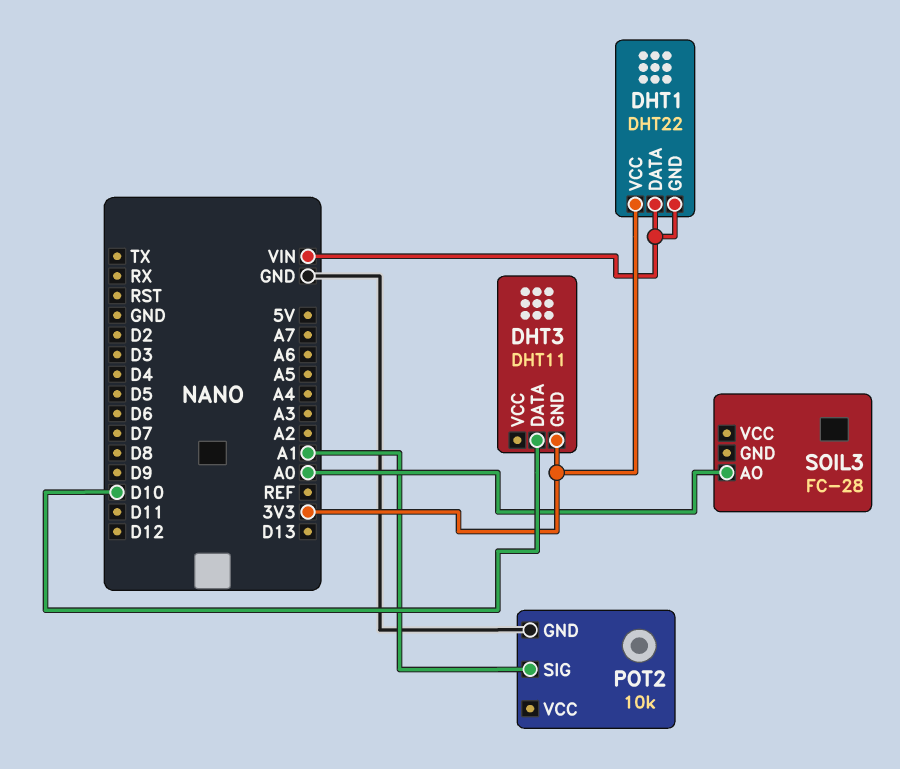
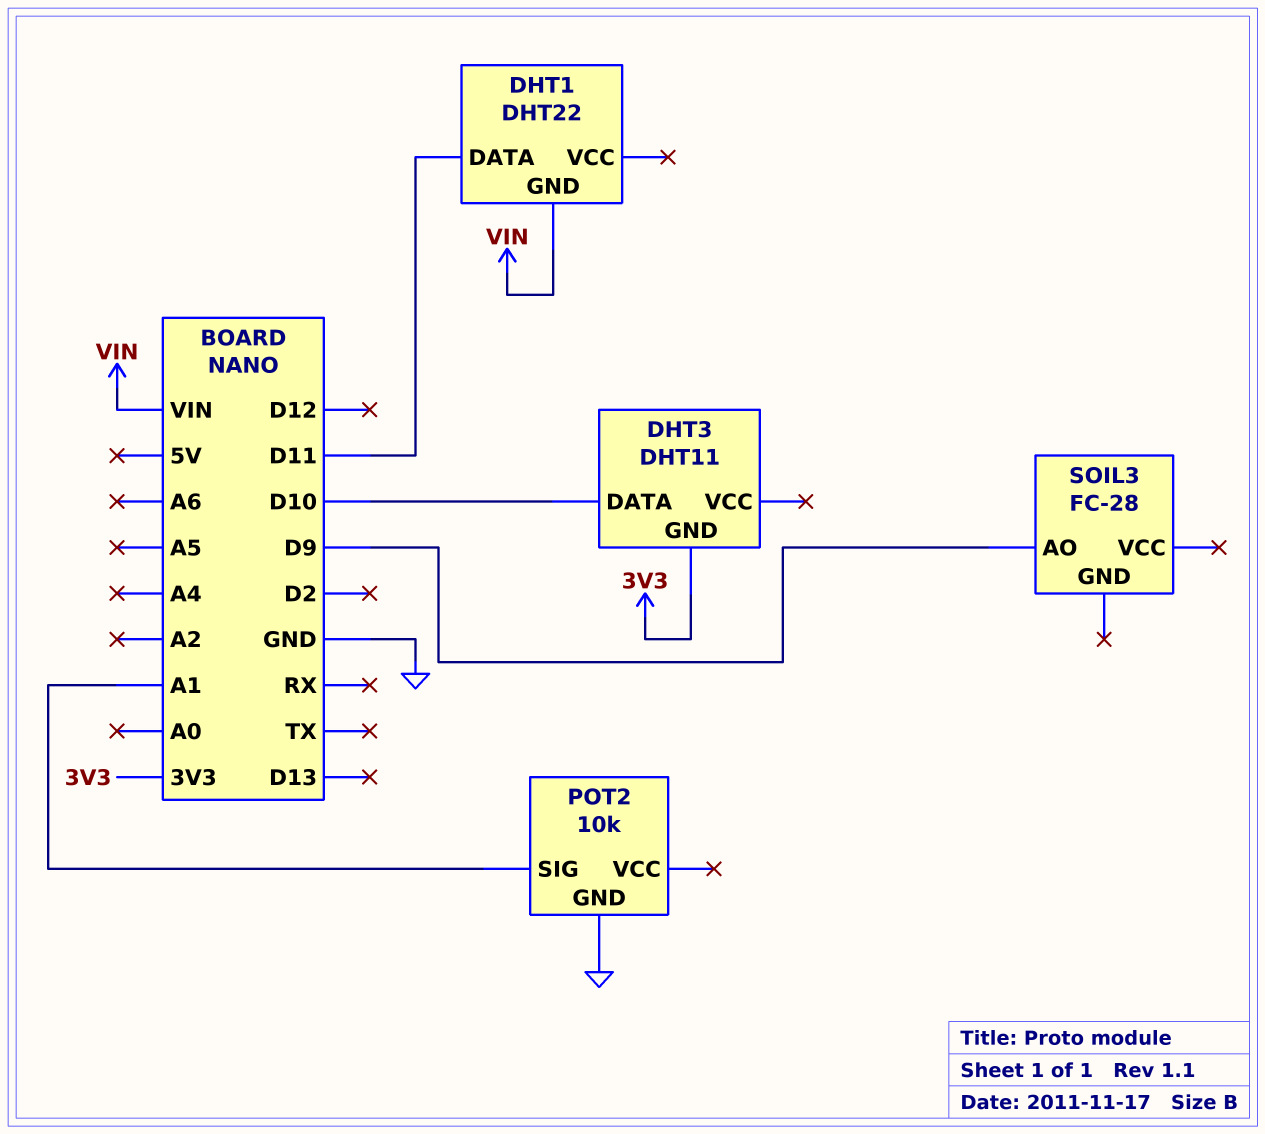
DHT1 pin DATA: VIN -> D11
DHT1 pin VCC: 3V3 -> none
SOIL3 pin AO: A0 -> D9

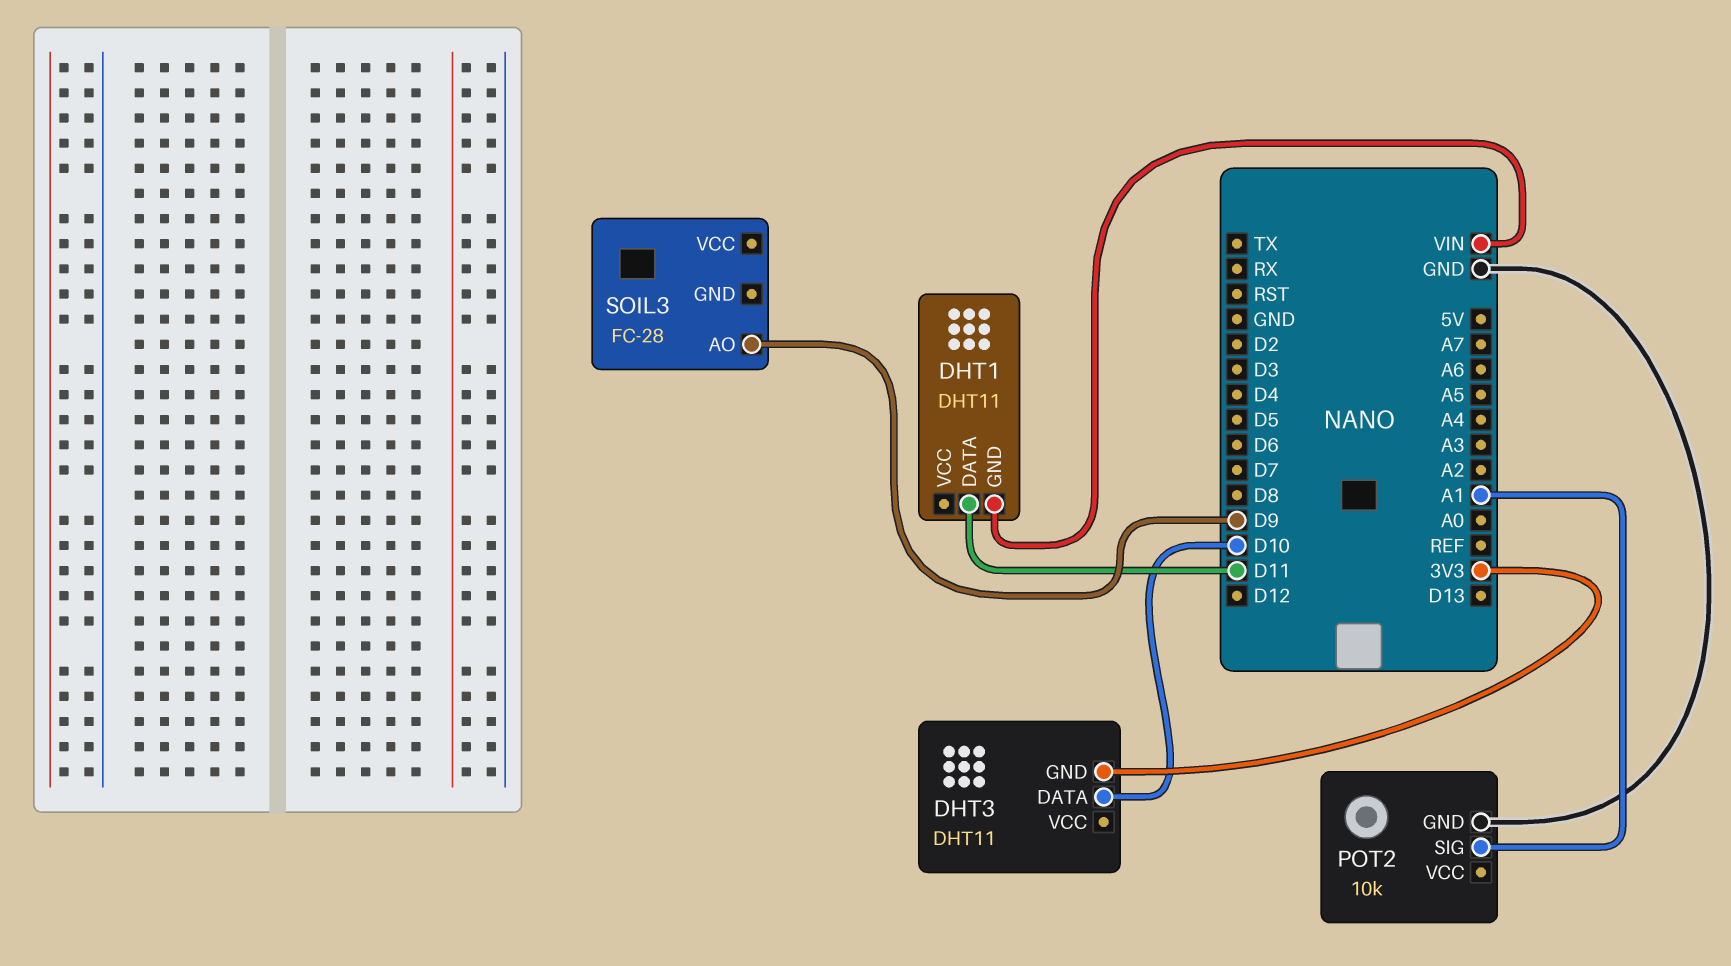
DHT1: DHT22 -> DHT11

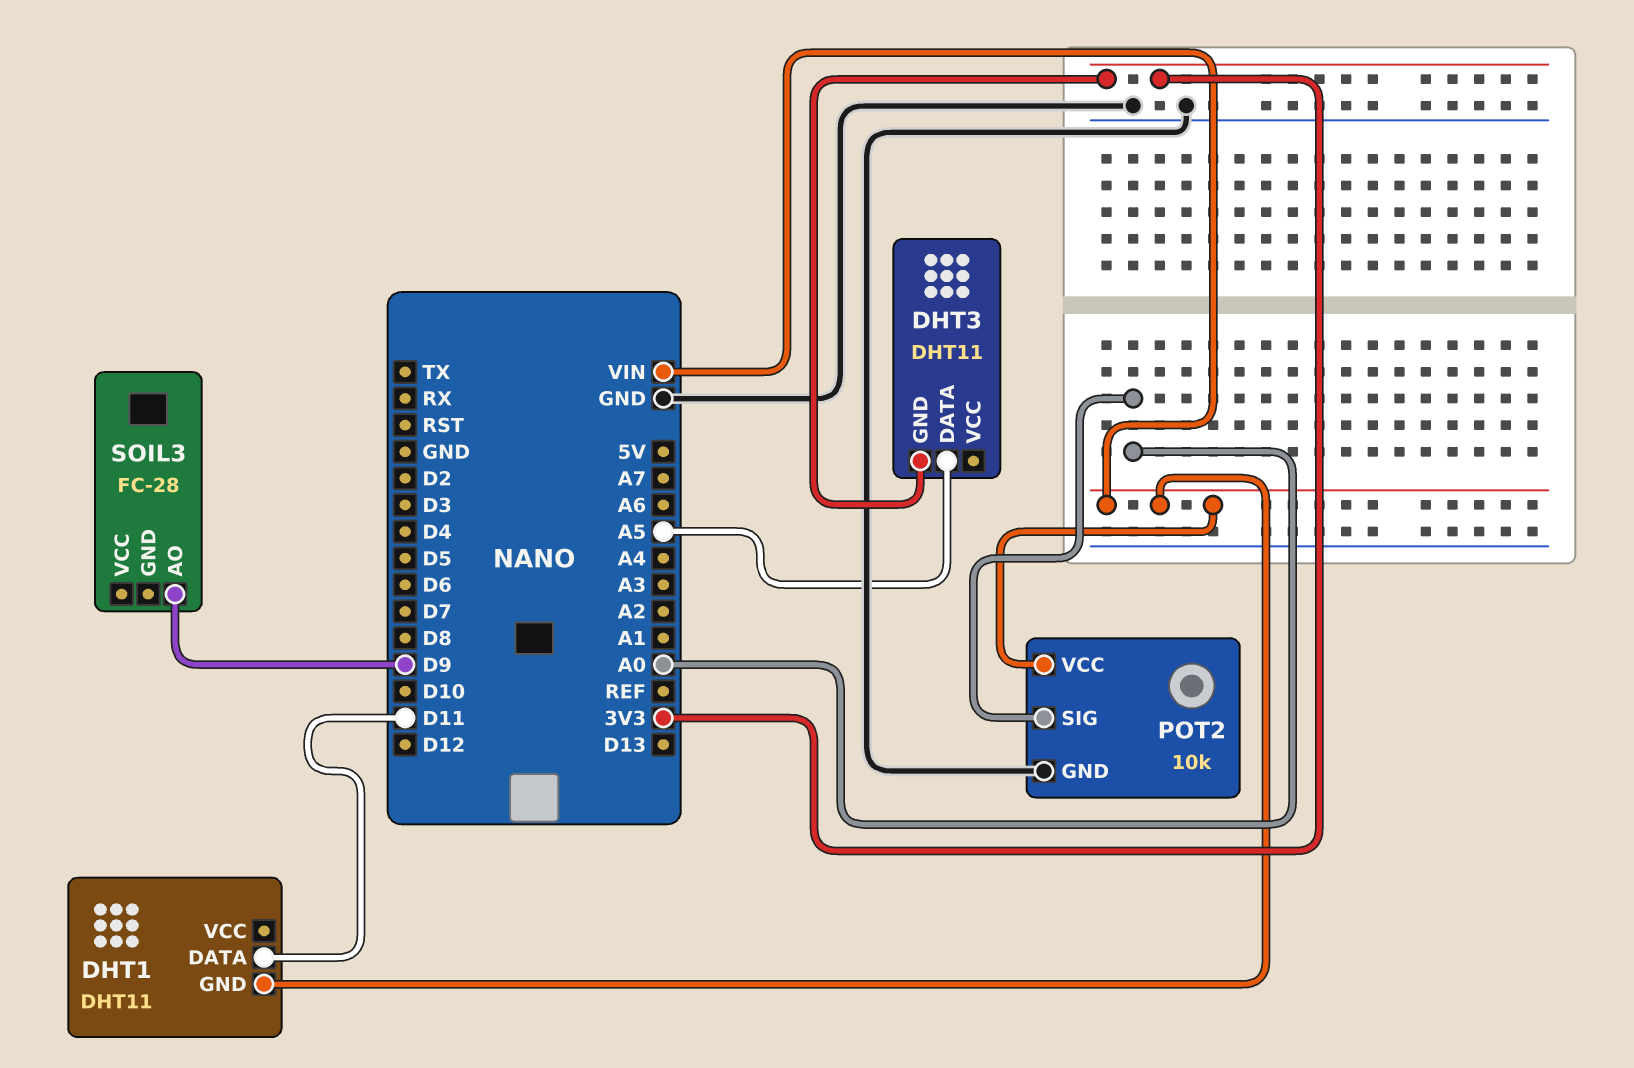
DHT3 pin DATA: D10 -> A5
POT2 pin SIG: A1 -> A0
POT2 pin VCC: none -> VIN

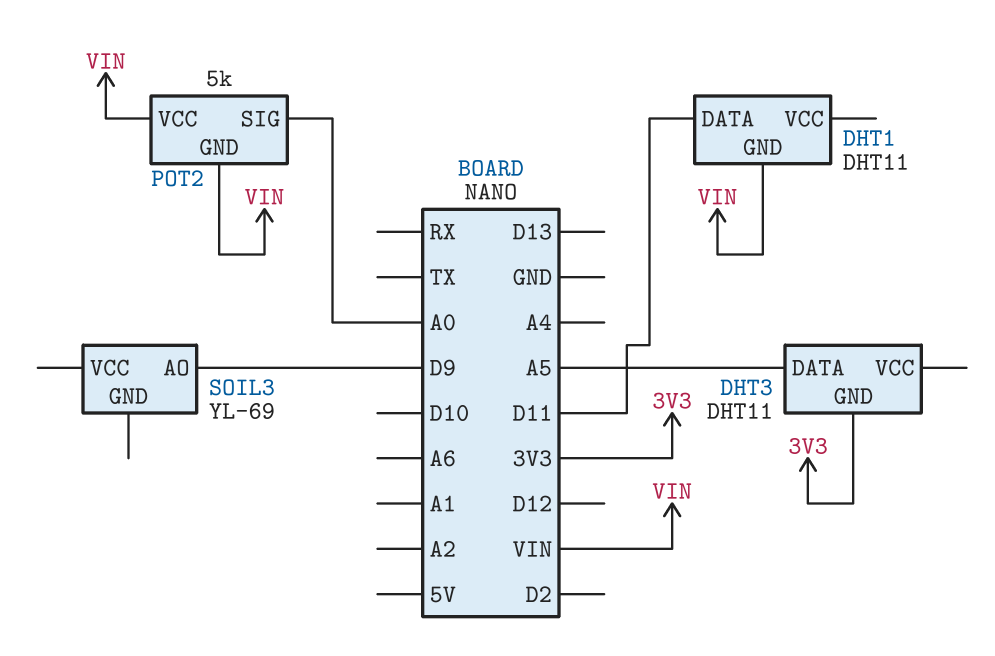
POT2: 10k -> 5k
POT2 pin GND: GND -> VIN
SOIL3: FC-28 -> YL-69

